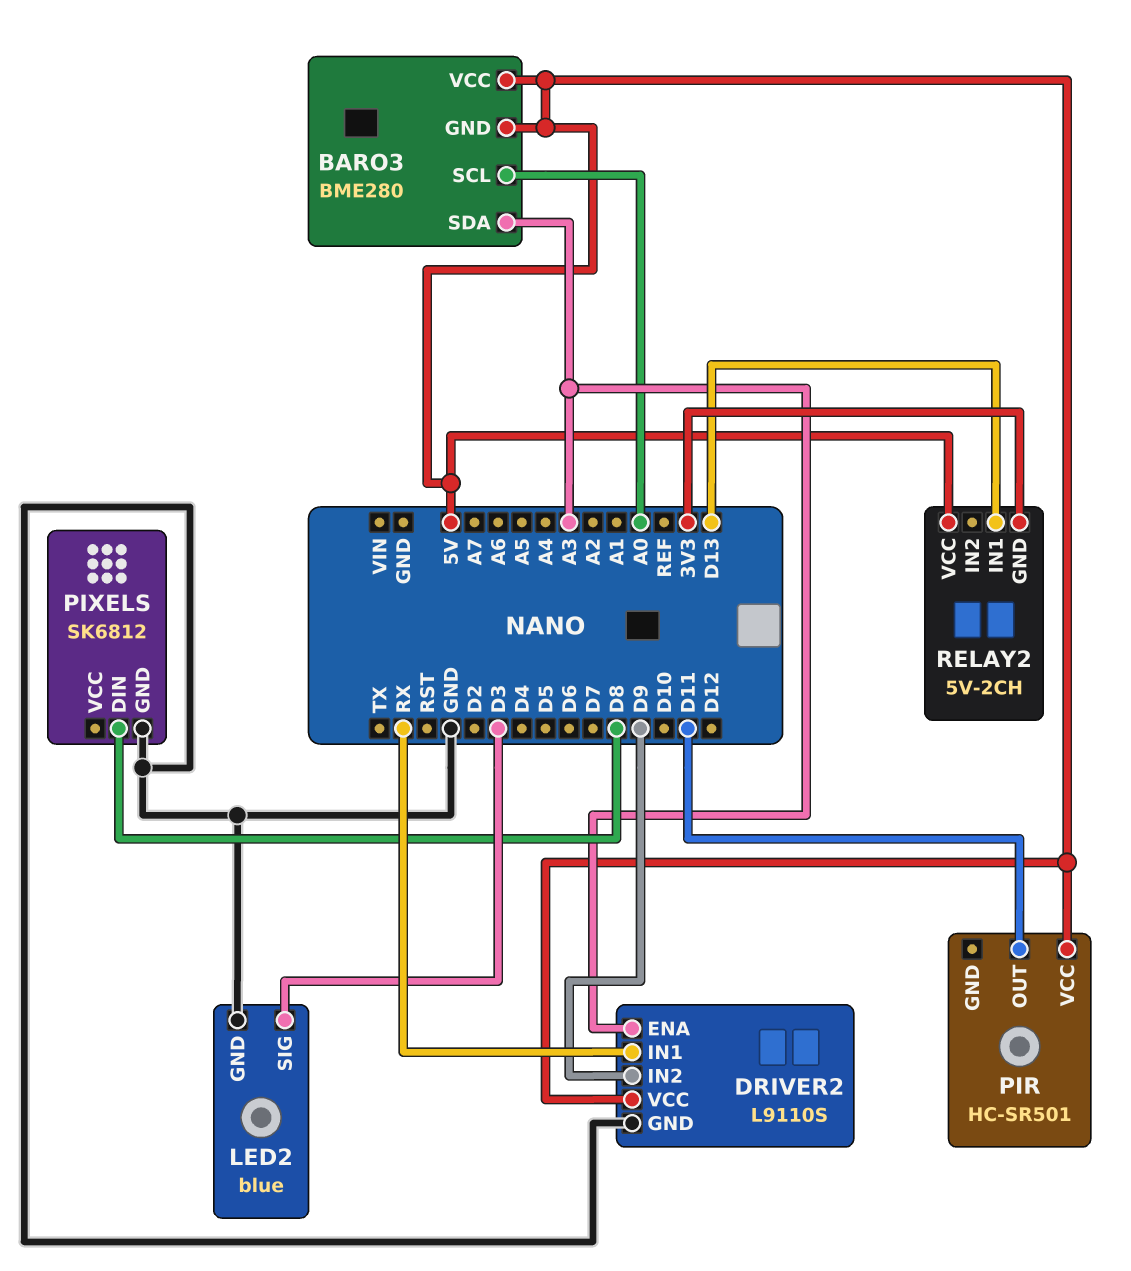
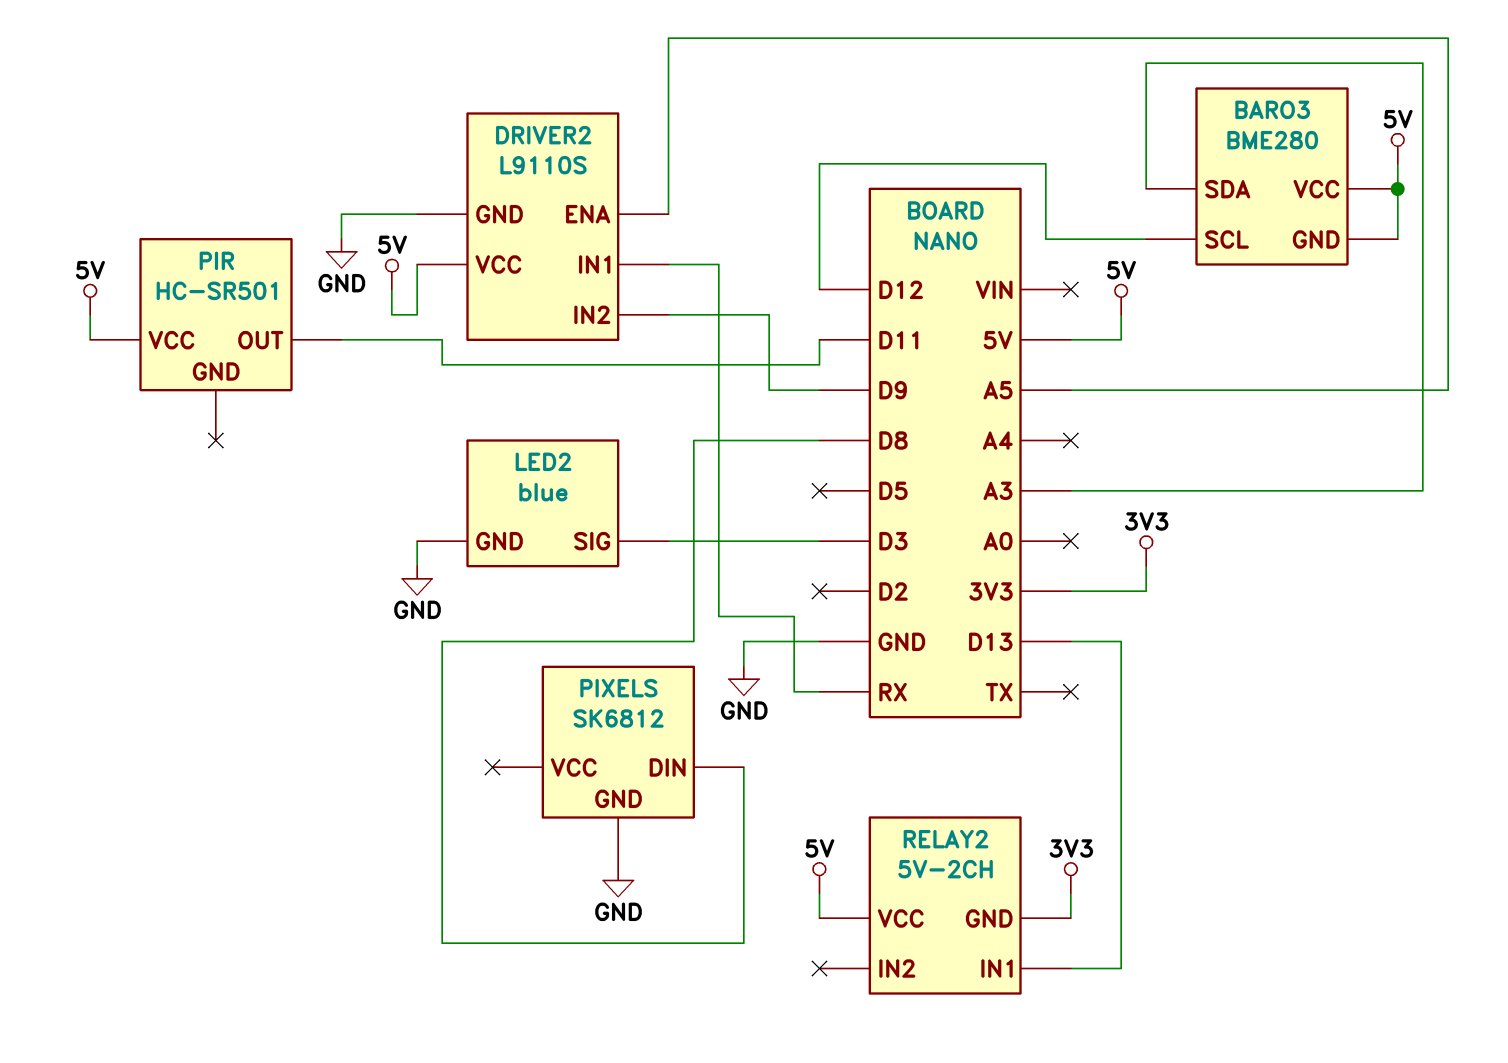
BARO3 pin SCL: A0 -> D12
DRIVER2 pin ENA: A3 -> A5

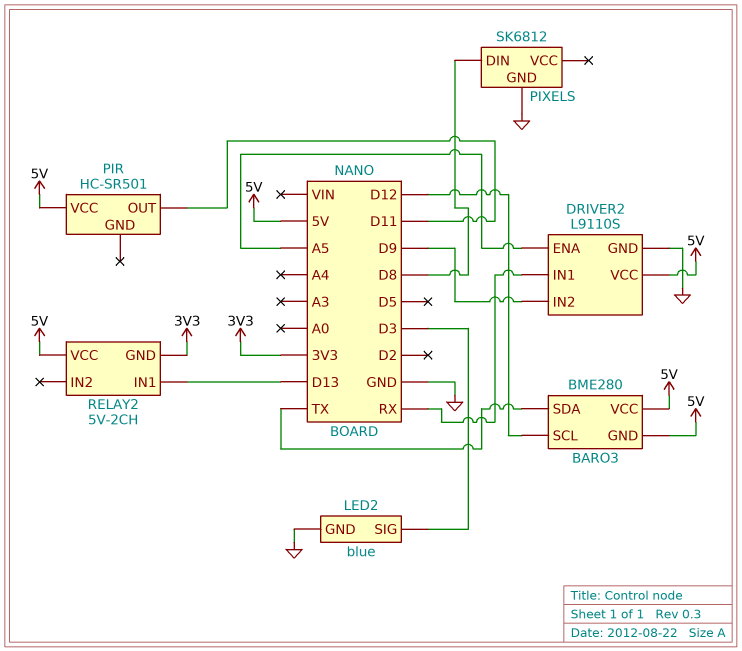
BARO3 pin SDA: A3 -> TX

